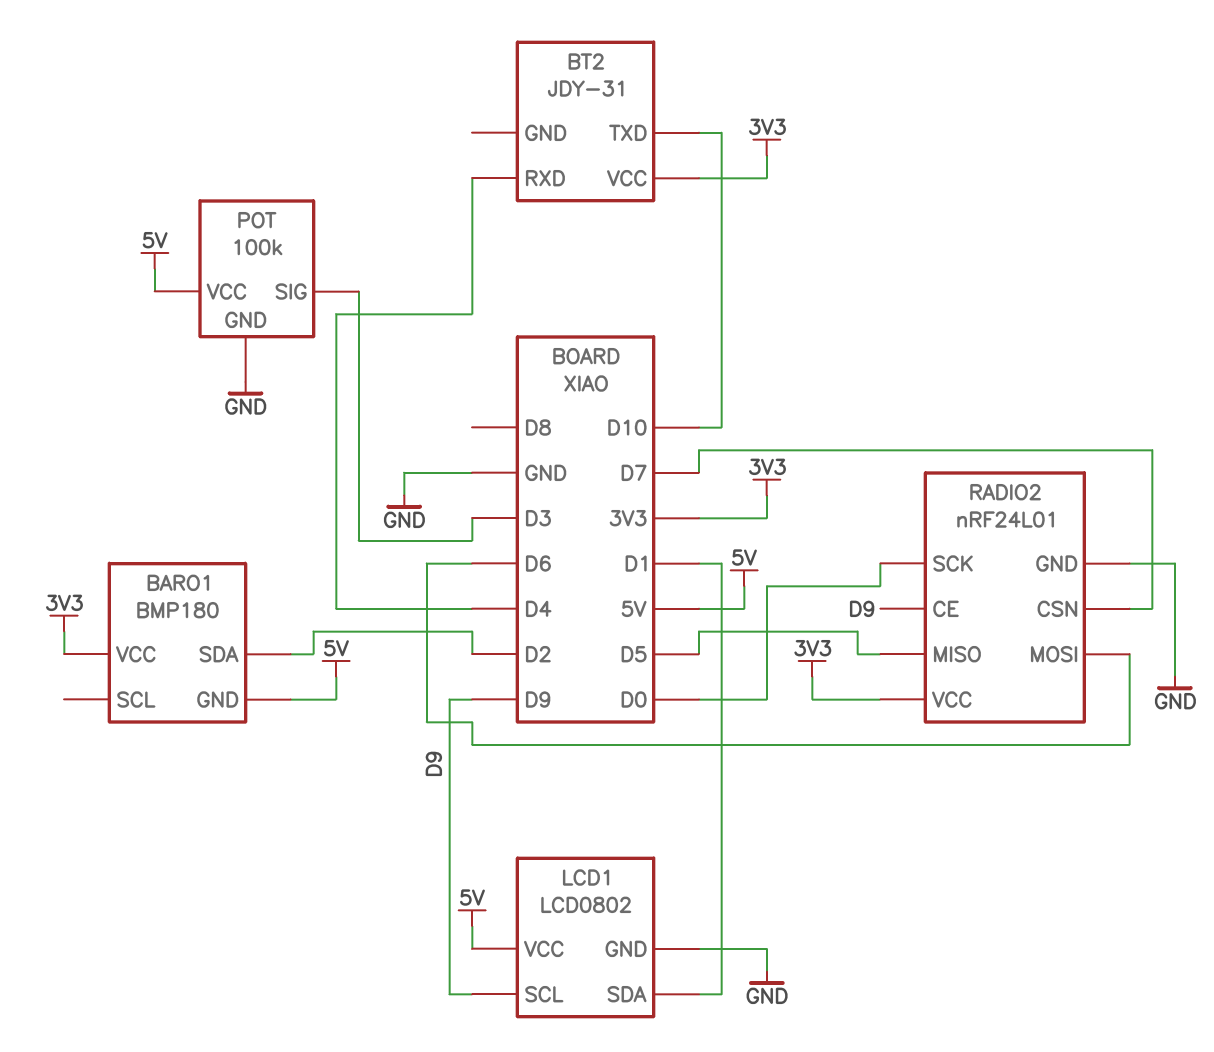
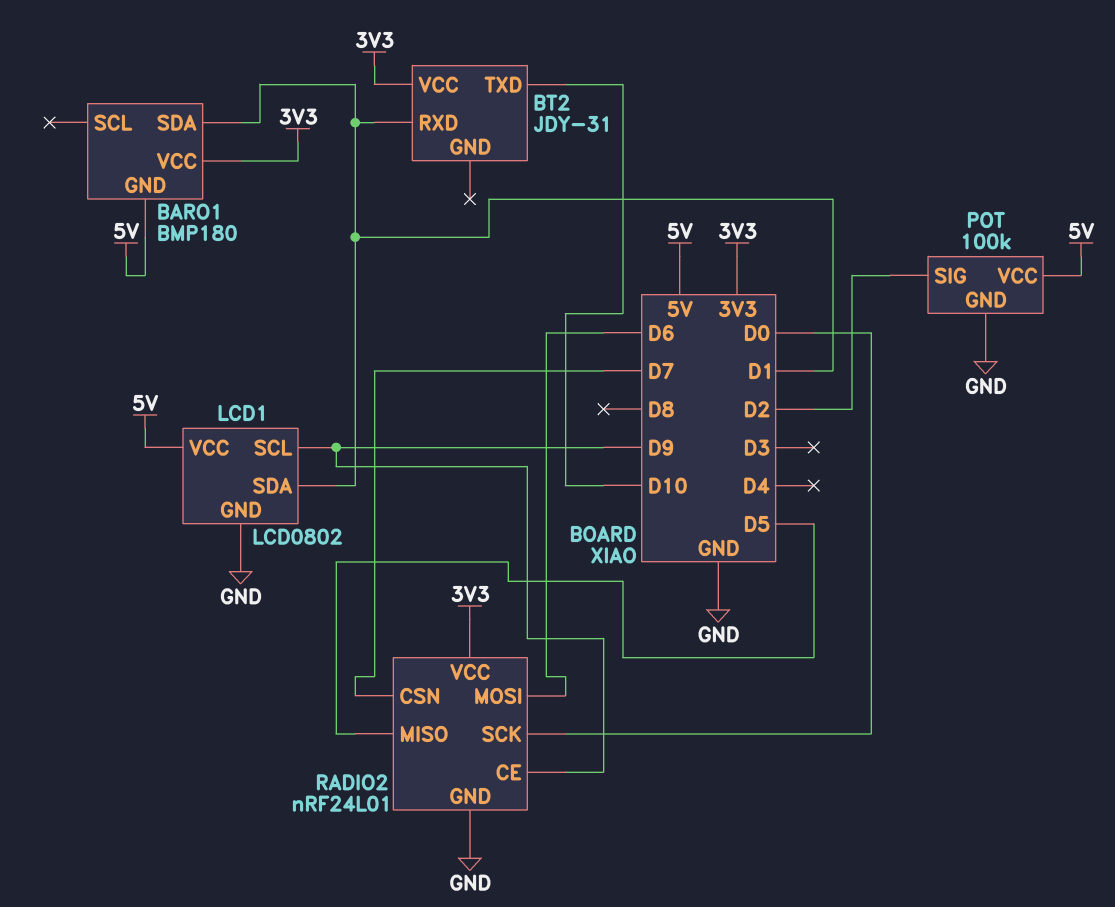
BARO1 pin SDA: D2 -> D1
BT2 pin RXD: D4 -> D1
POT pin SIG: D3 -> D2

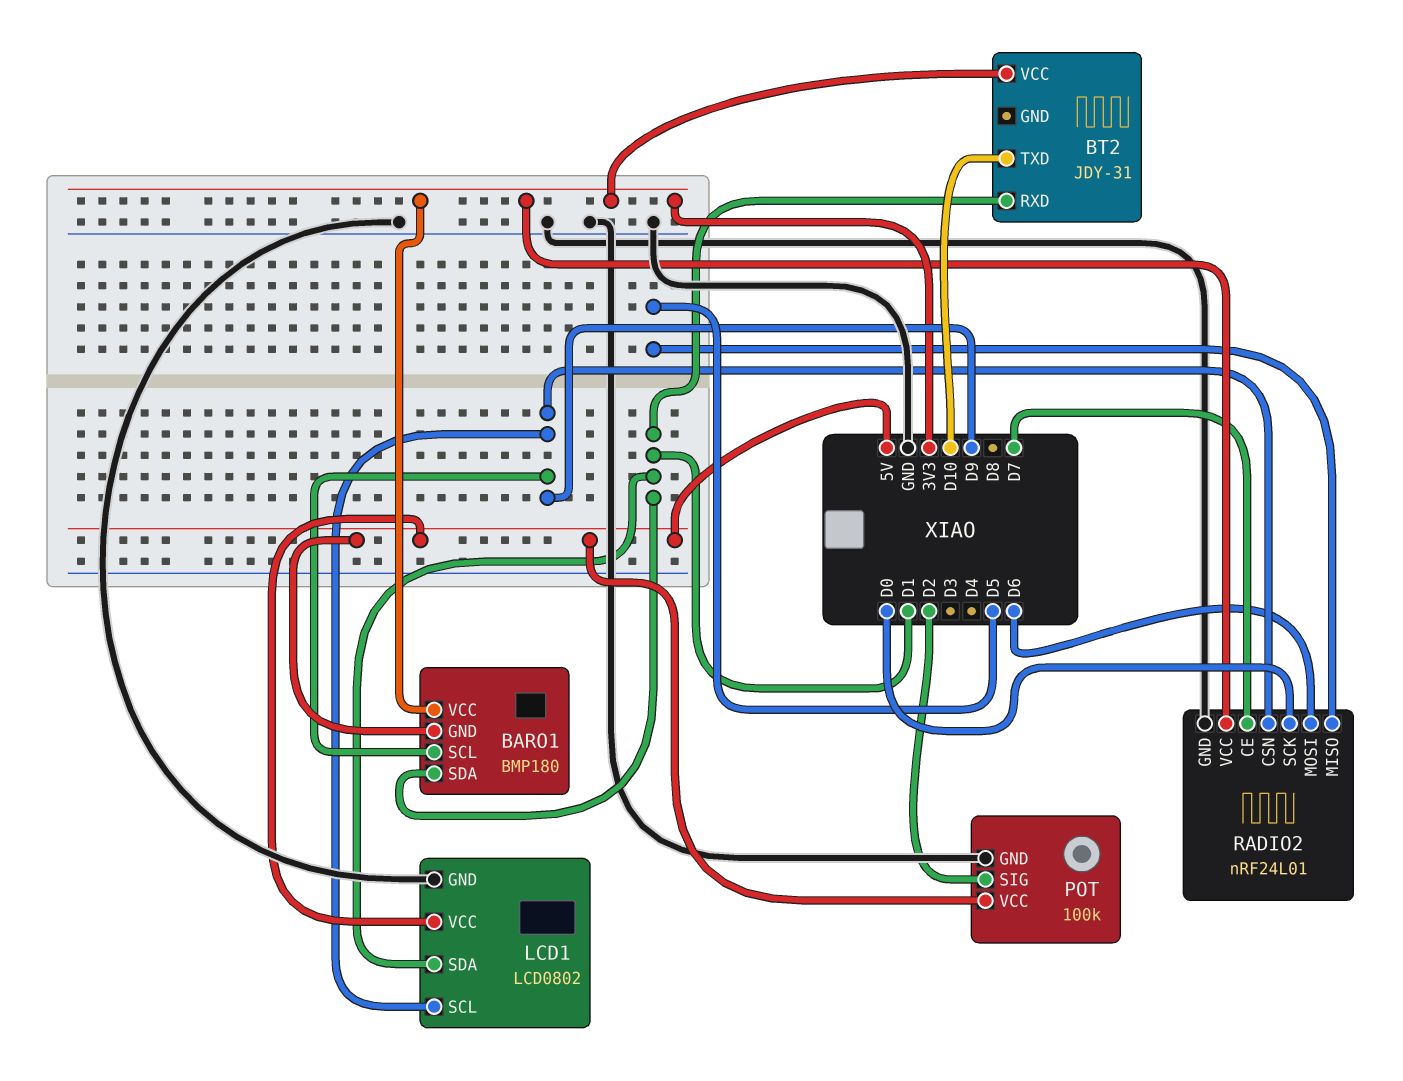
BARO1 pin SCL: none -> D9
RADIO2 pin CE: D9 -> D7
RADIO2 pin CSN: D7 -> D9

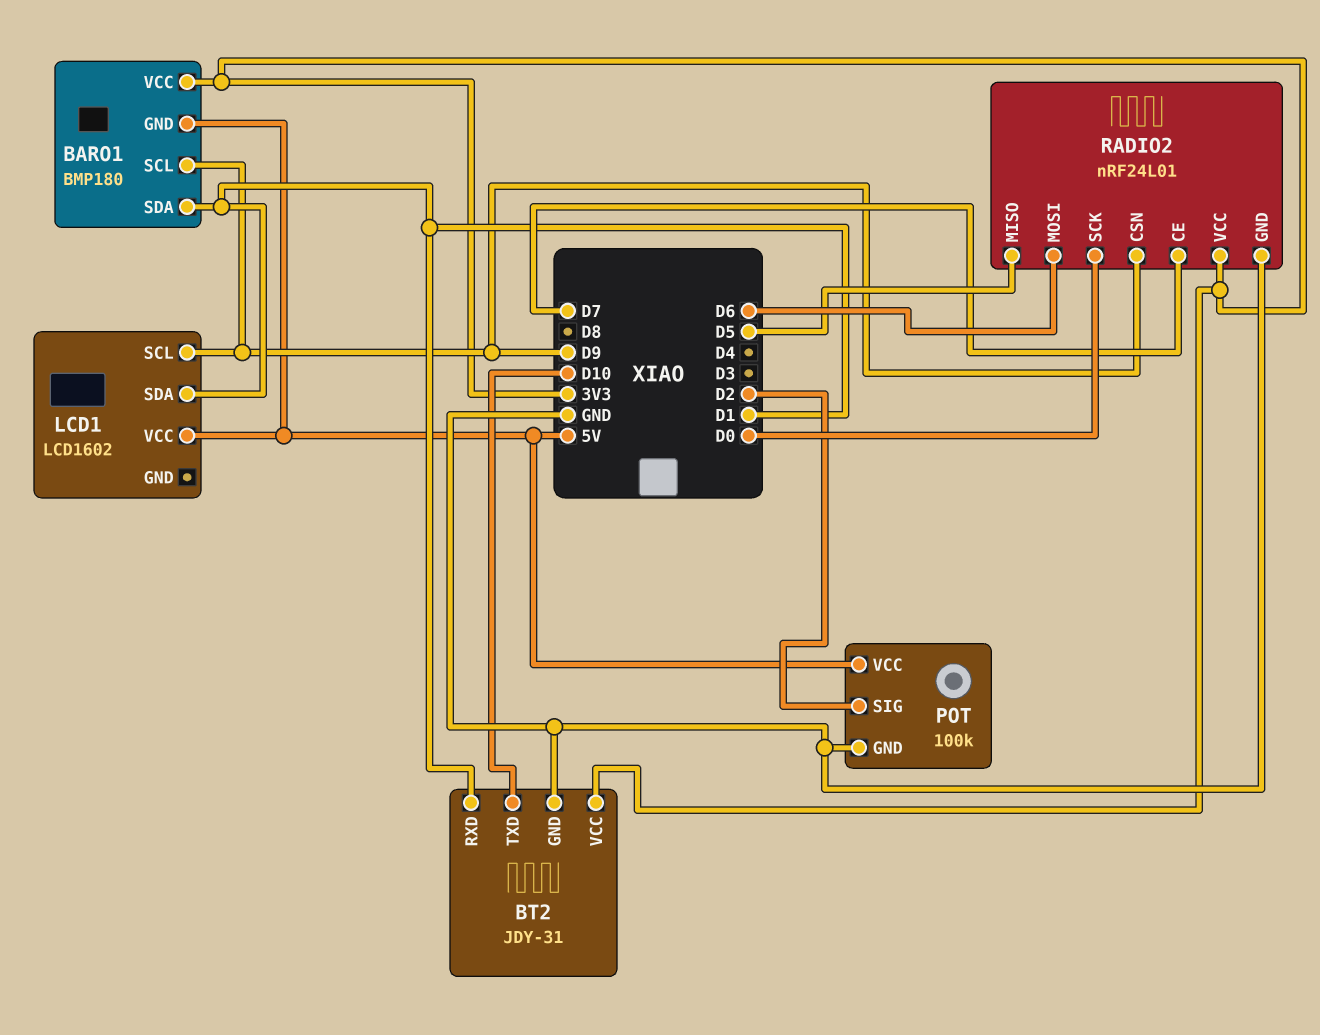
BT2 pin GND: none -> GND
LCD1: LCD0802 -> LCD1602
LCD1 pin GND: GND -> none

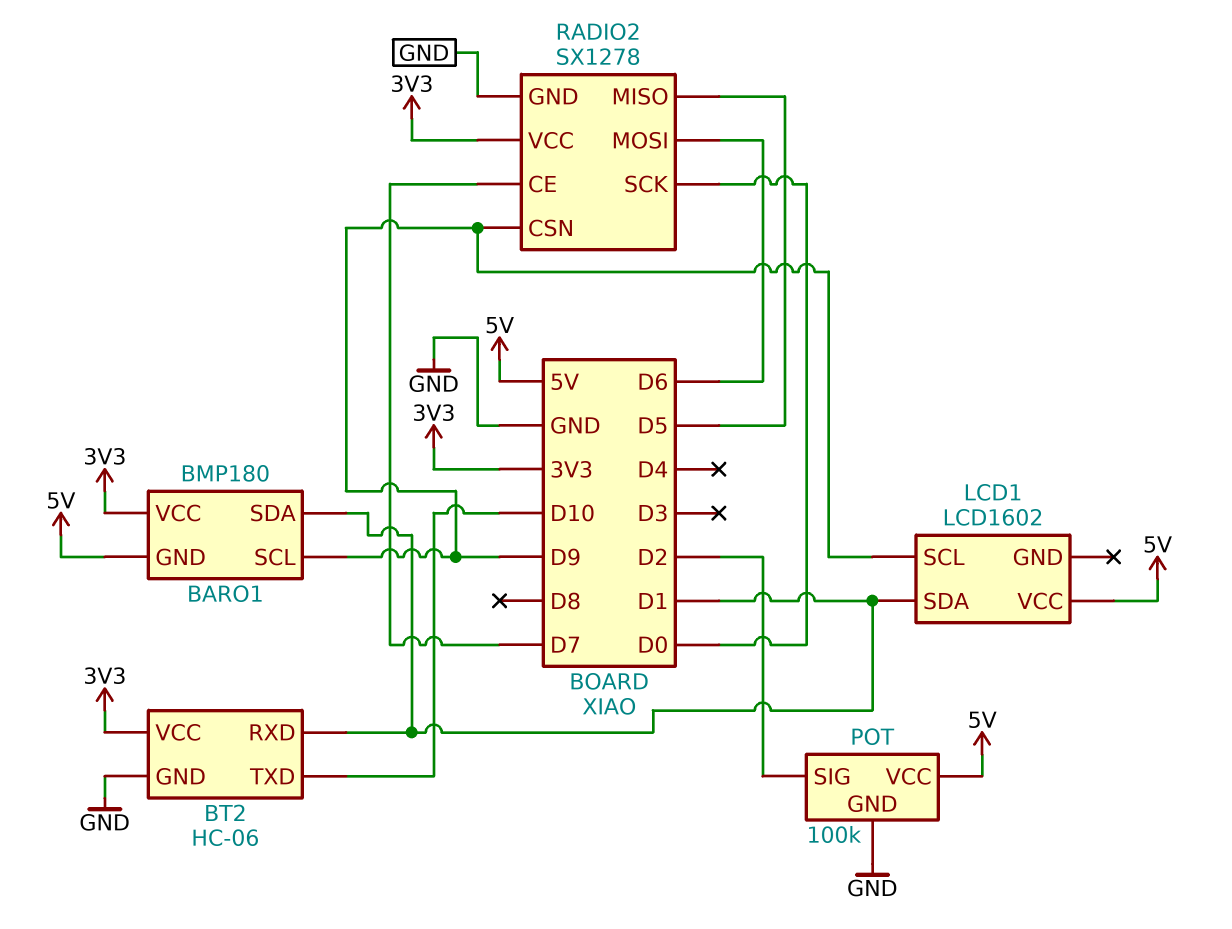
BT2: JDY-31 -> HC-06
RADIO2: nRF24L01 -> SX1278

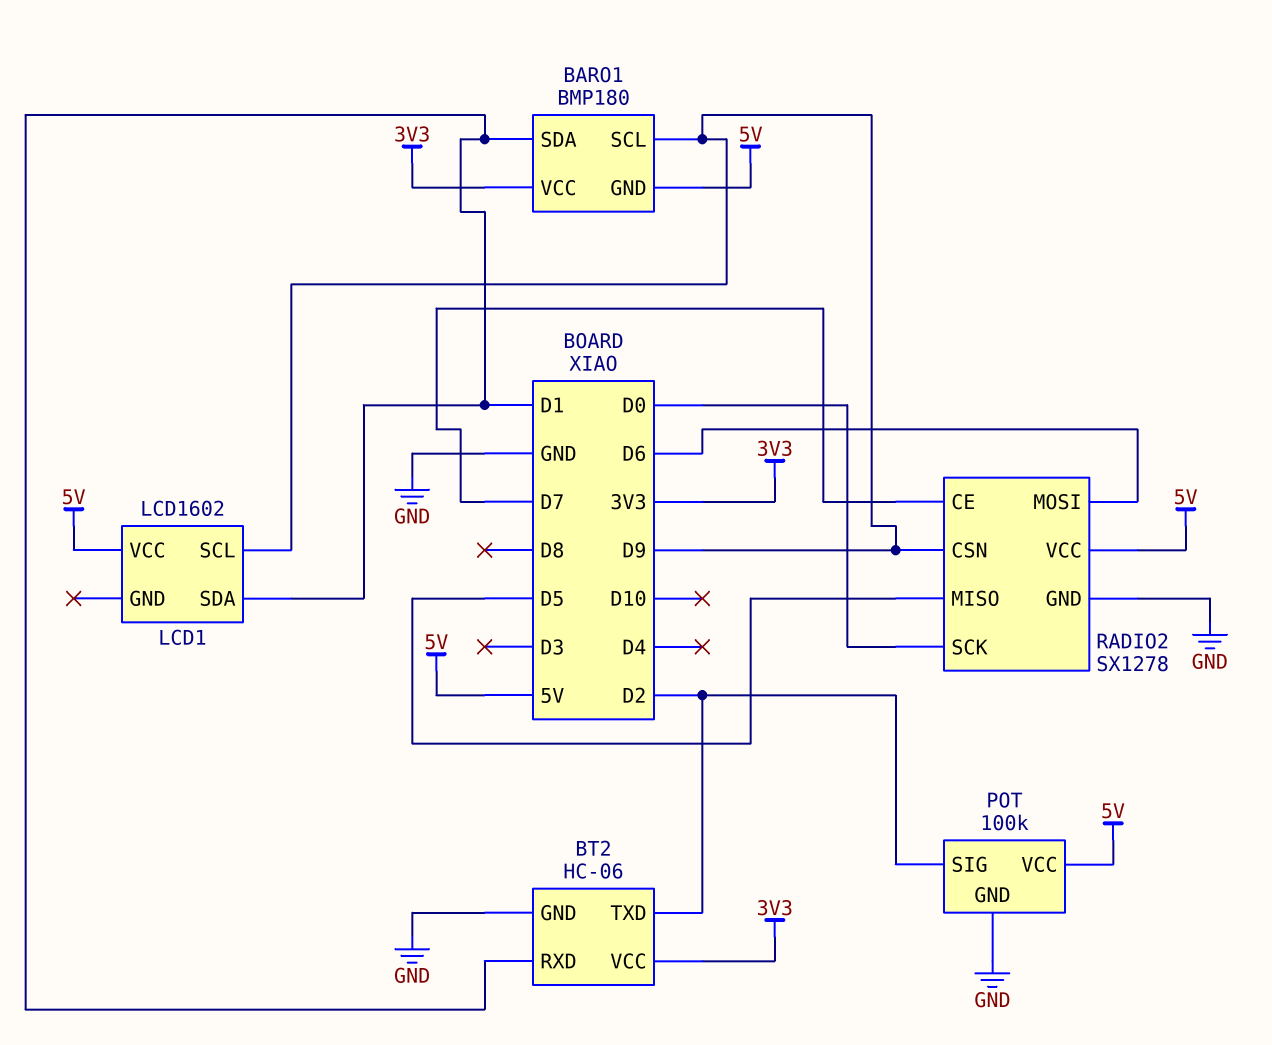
BT2 pin TXD: D10 -> D2
RADIO2 pin VCC: 3V3 -> 5V

